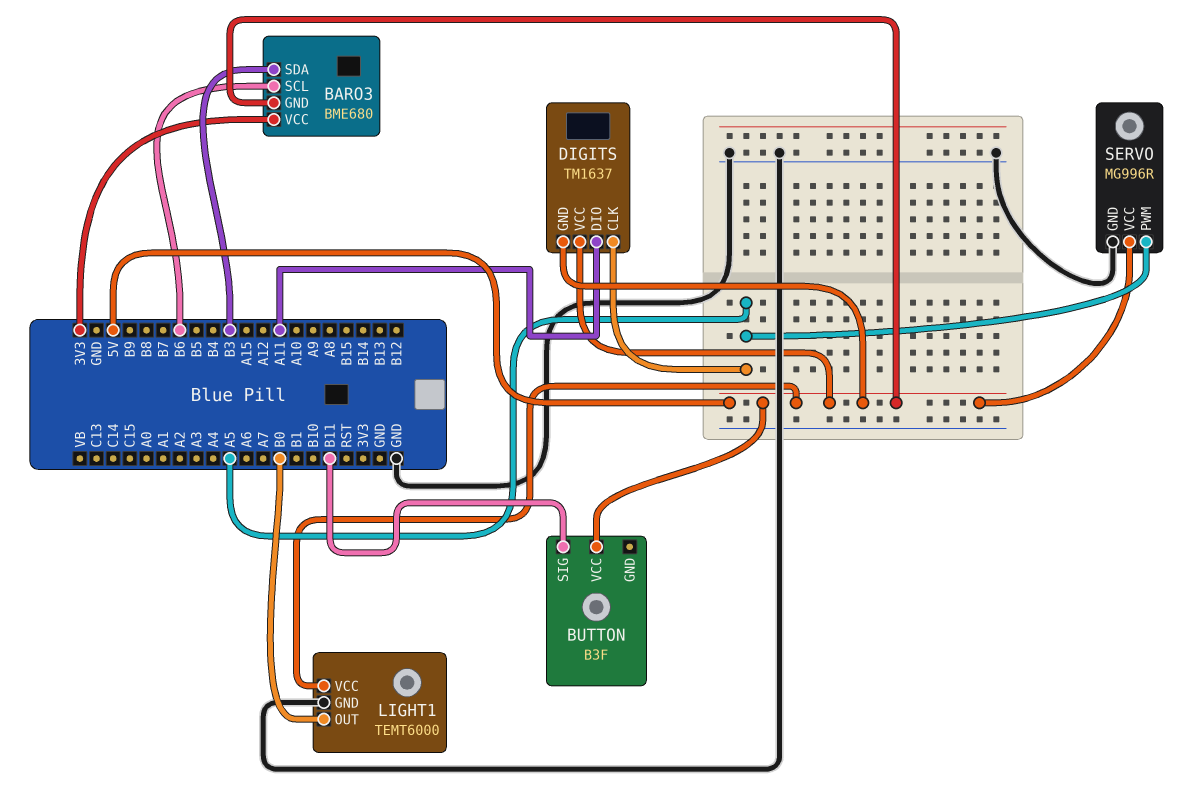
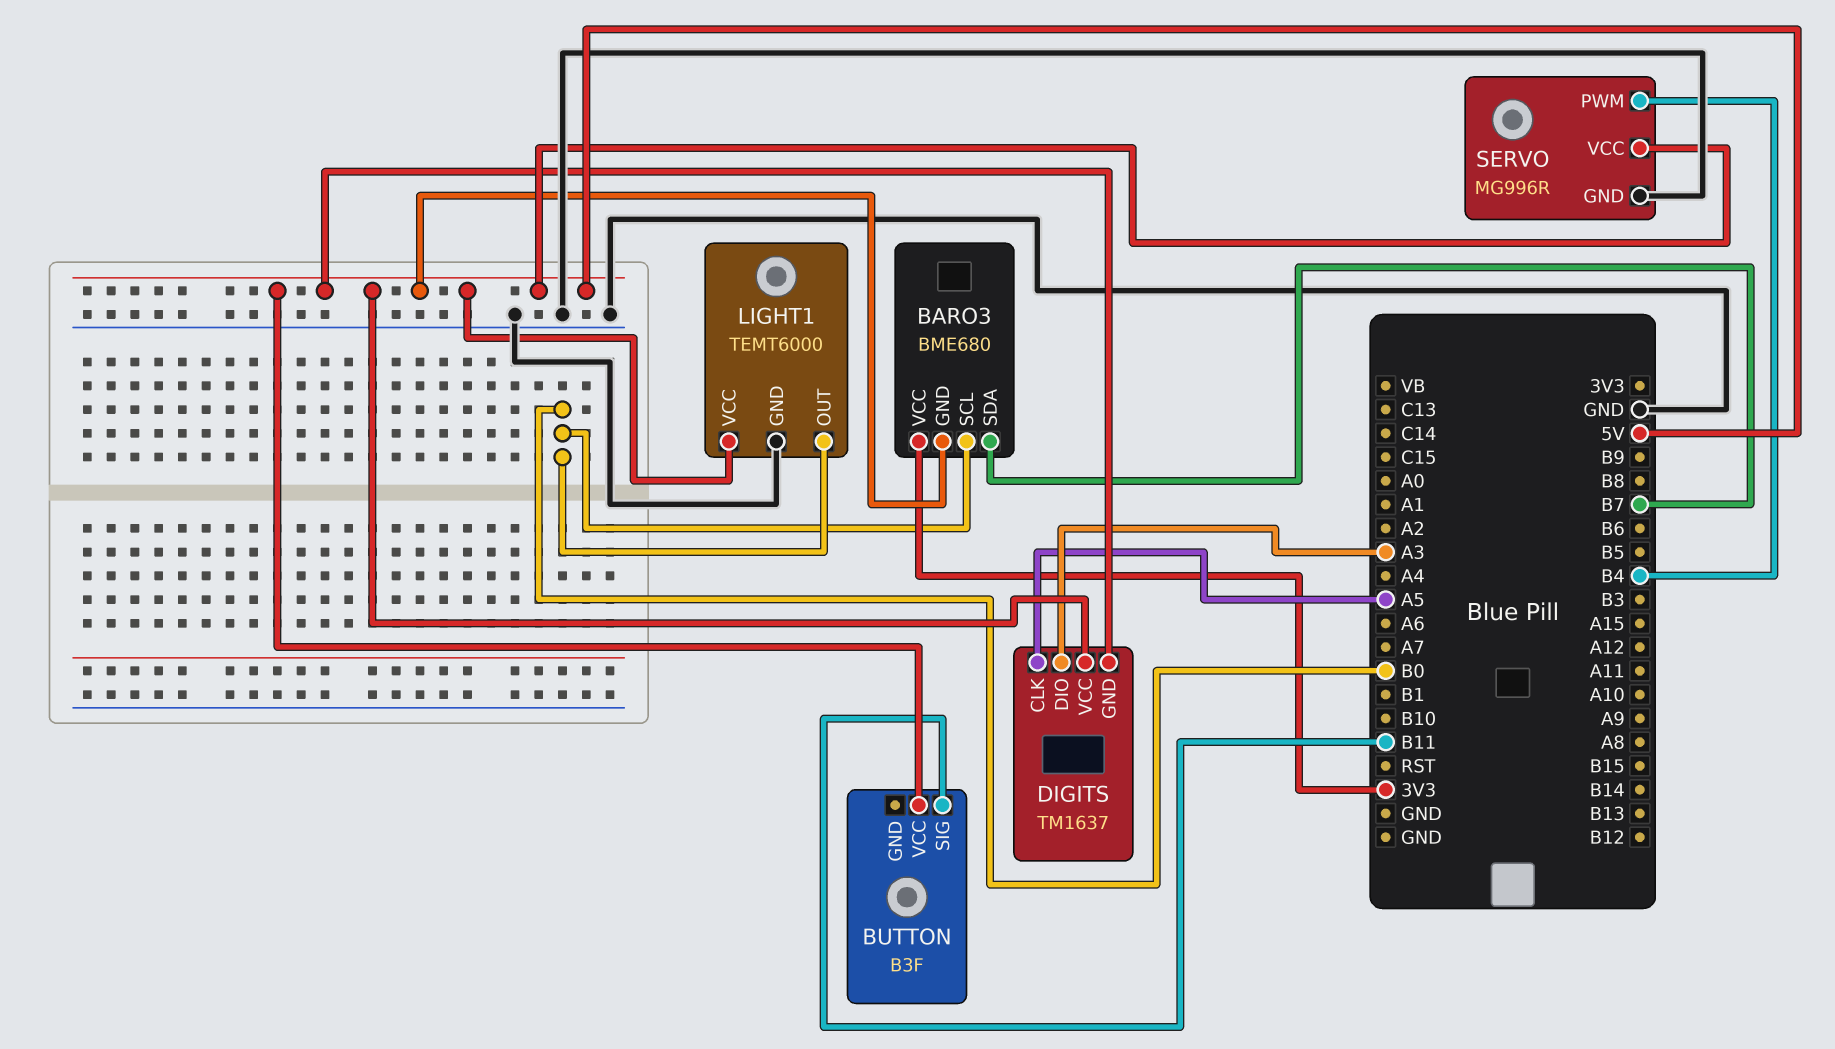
BARO3 pin SCL: B6 -> B0
BARO3 pin SDA: B3 -> B7
DIGITS pin DIO: A11 -> A3
SERVO pin PWM: A5 -> B4

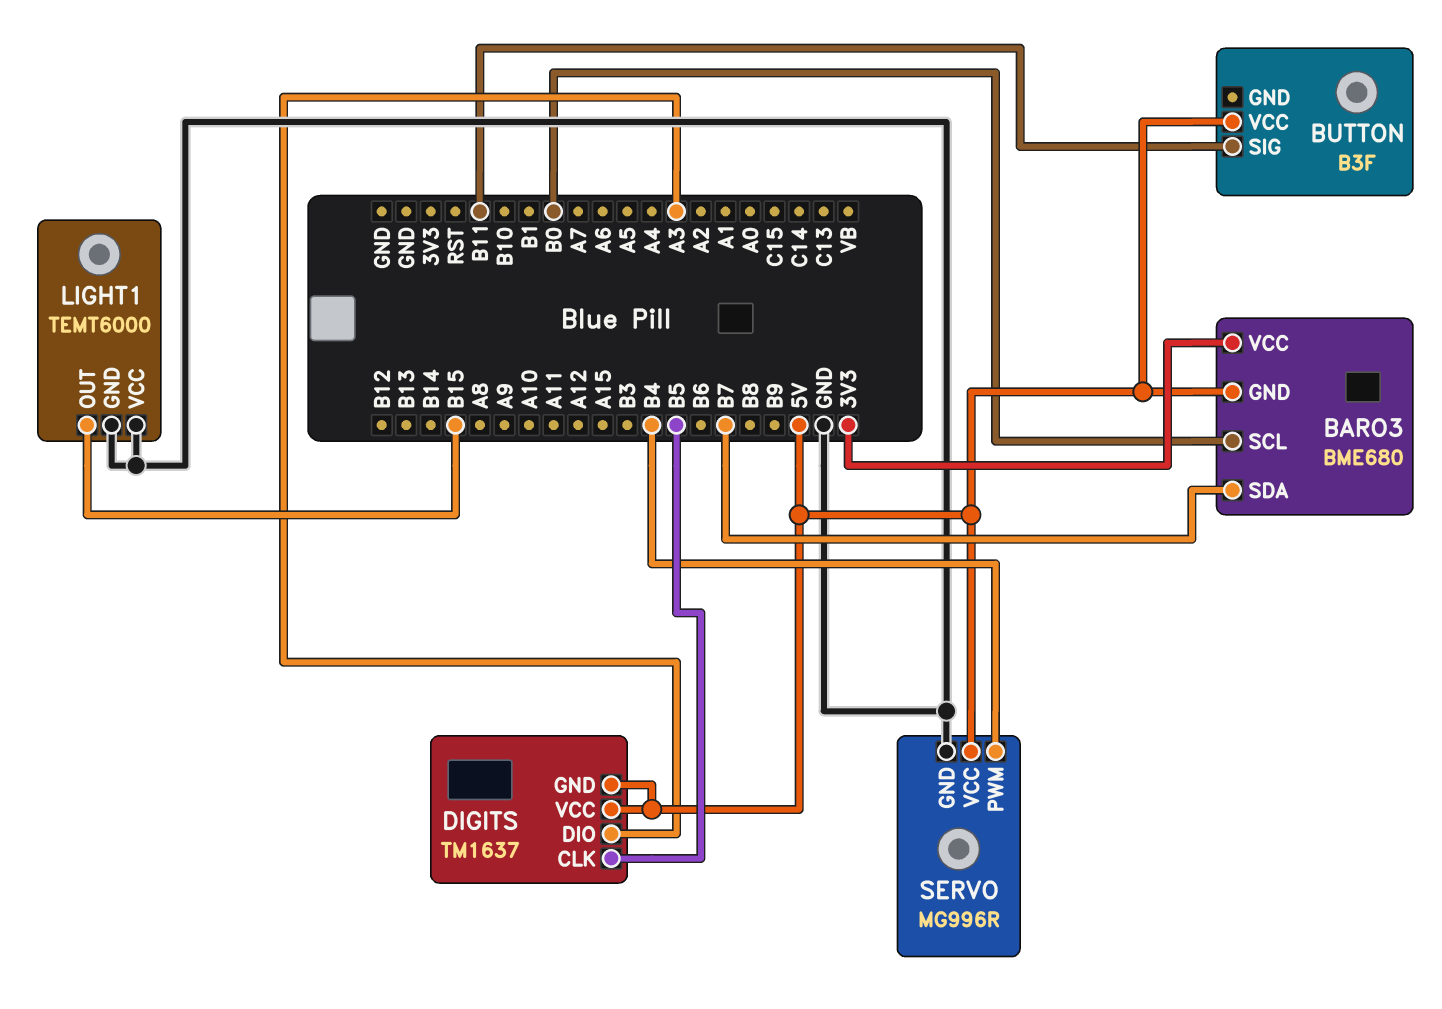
DIGITS pin CLK: A5 -> B5
LIGHT1 pin OUT: B0 -> B15
LIGHT1 pin VCC: 5V -> GND

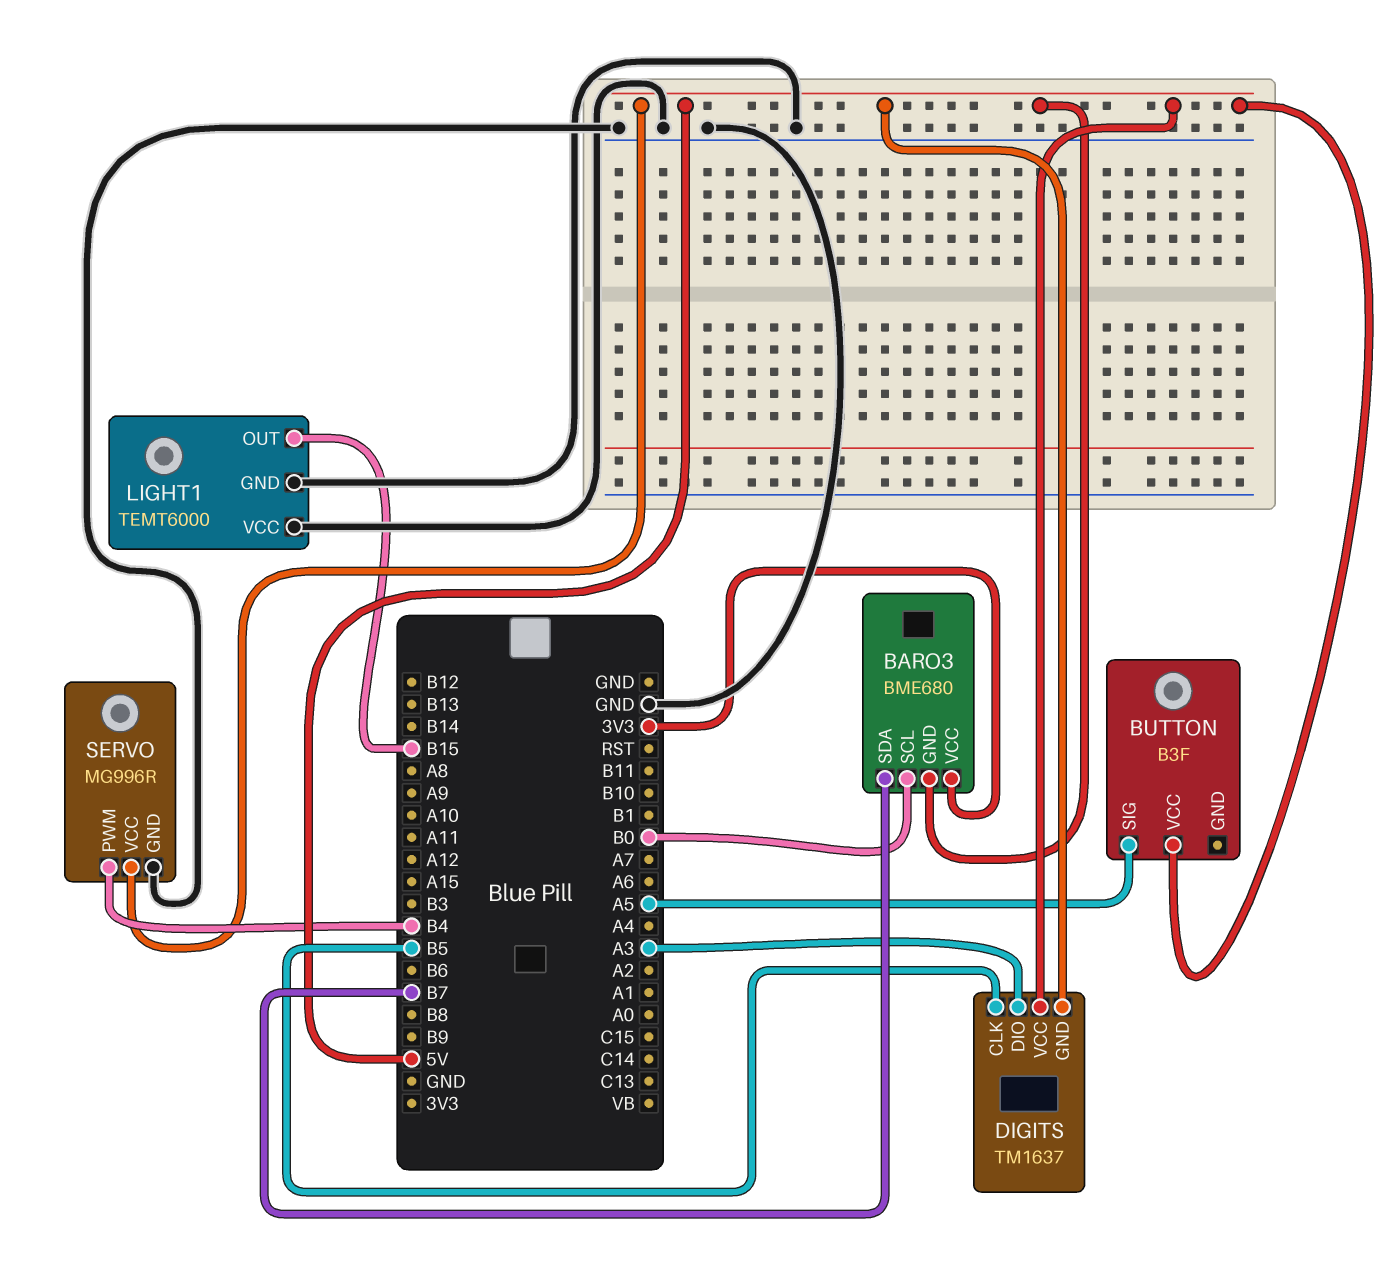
BUTTON pin SIG: B11 -> A5

